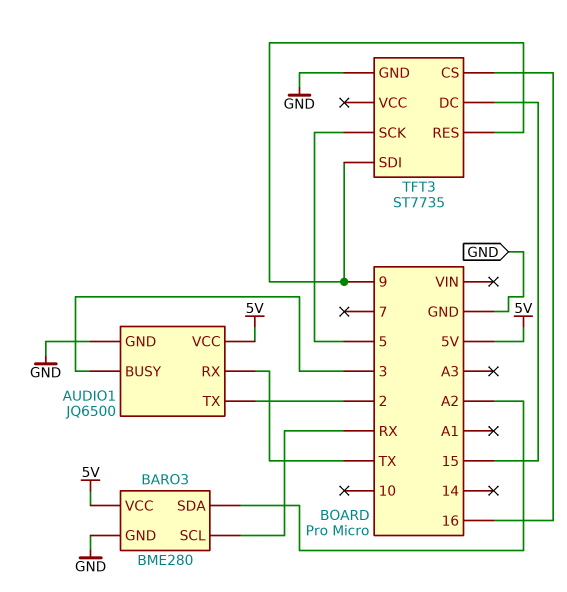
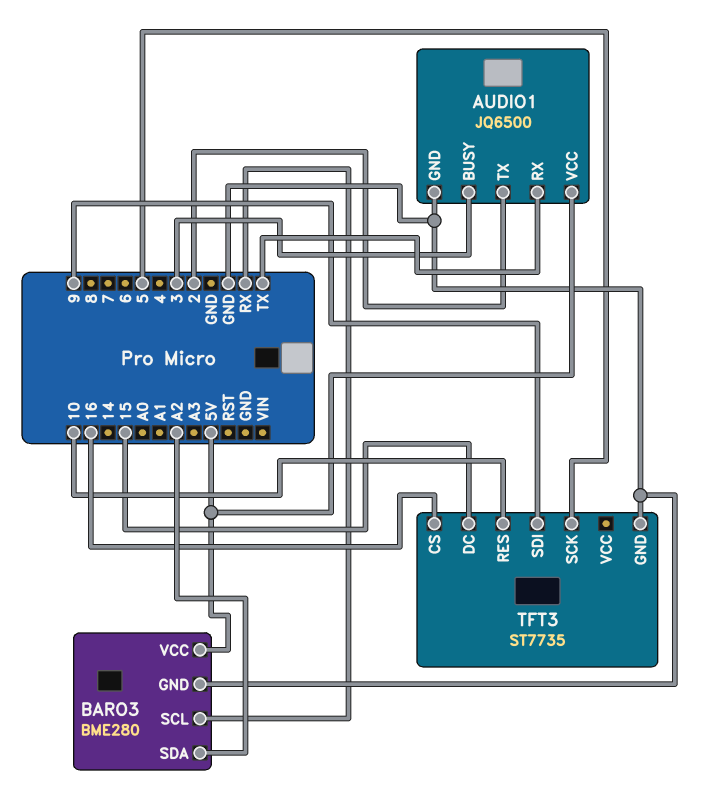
TFT3 pin RES: 9 -> 10

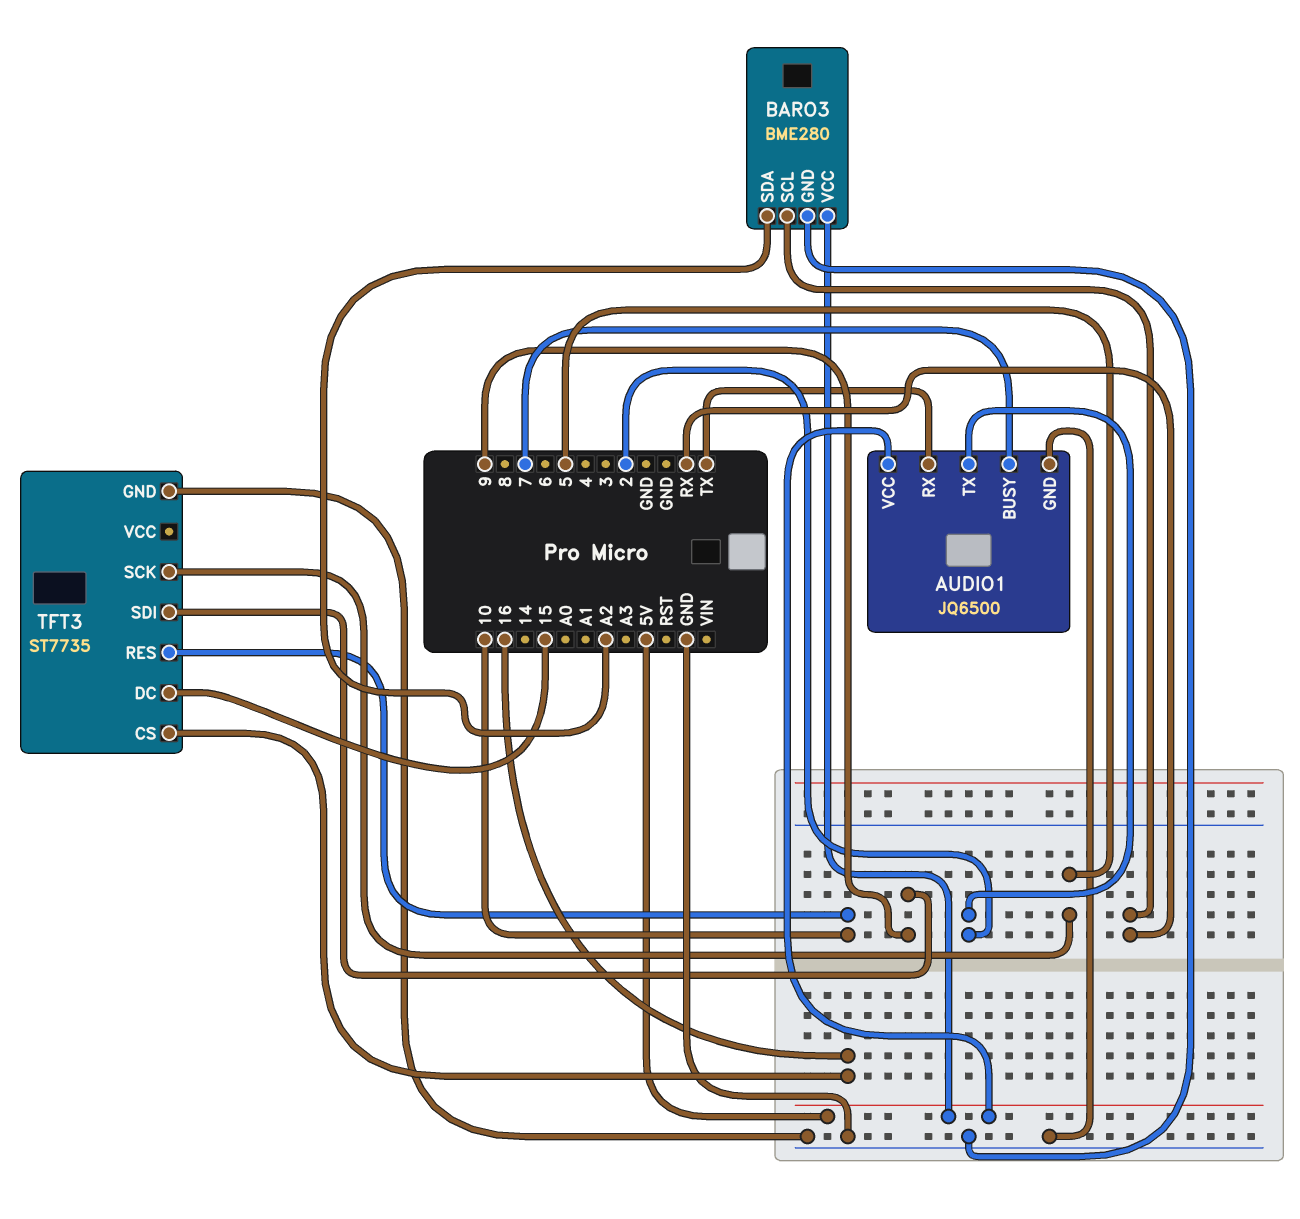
AUDIO1 pin BUSY: 3 -> 7

